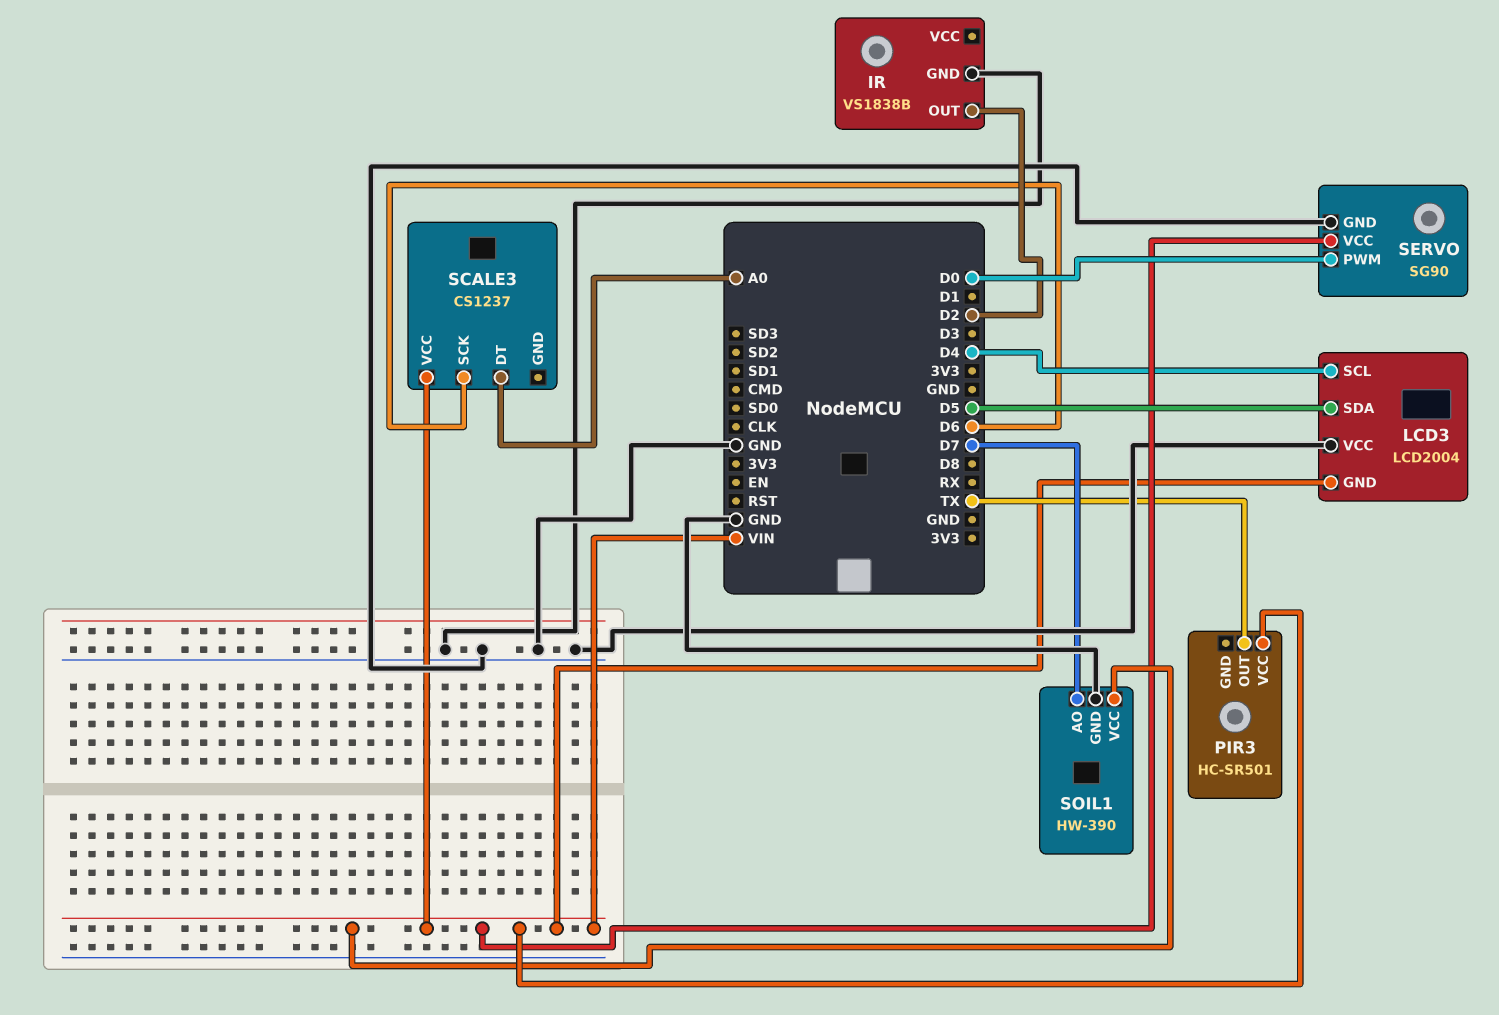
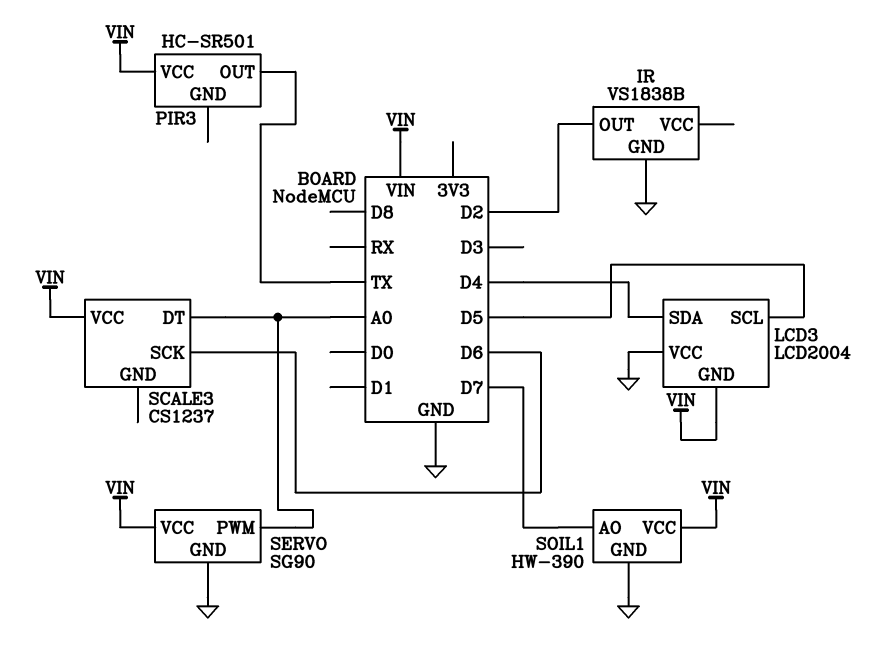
LCD3 pin SCL: D4 -> D5
LCD3 pin SDA: D5 -> D4
SERVO pin PWM: D0 -> A0

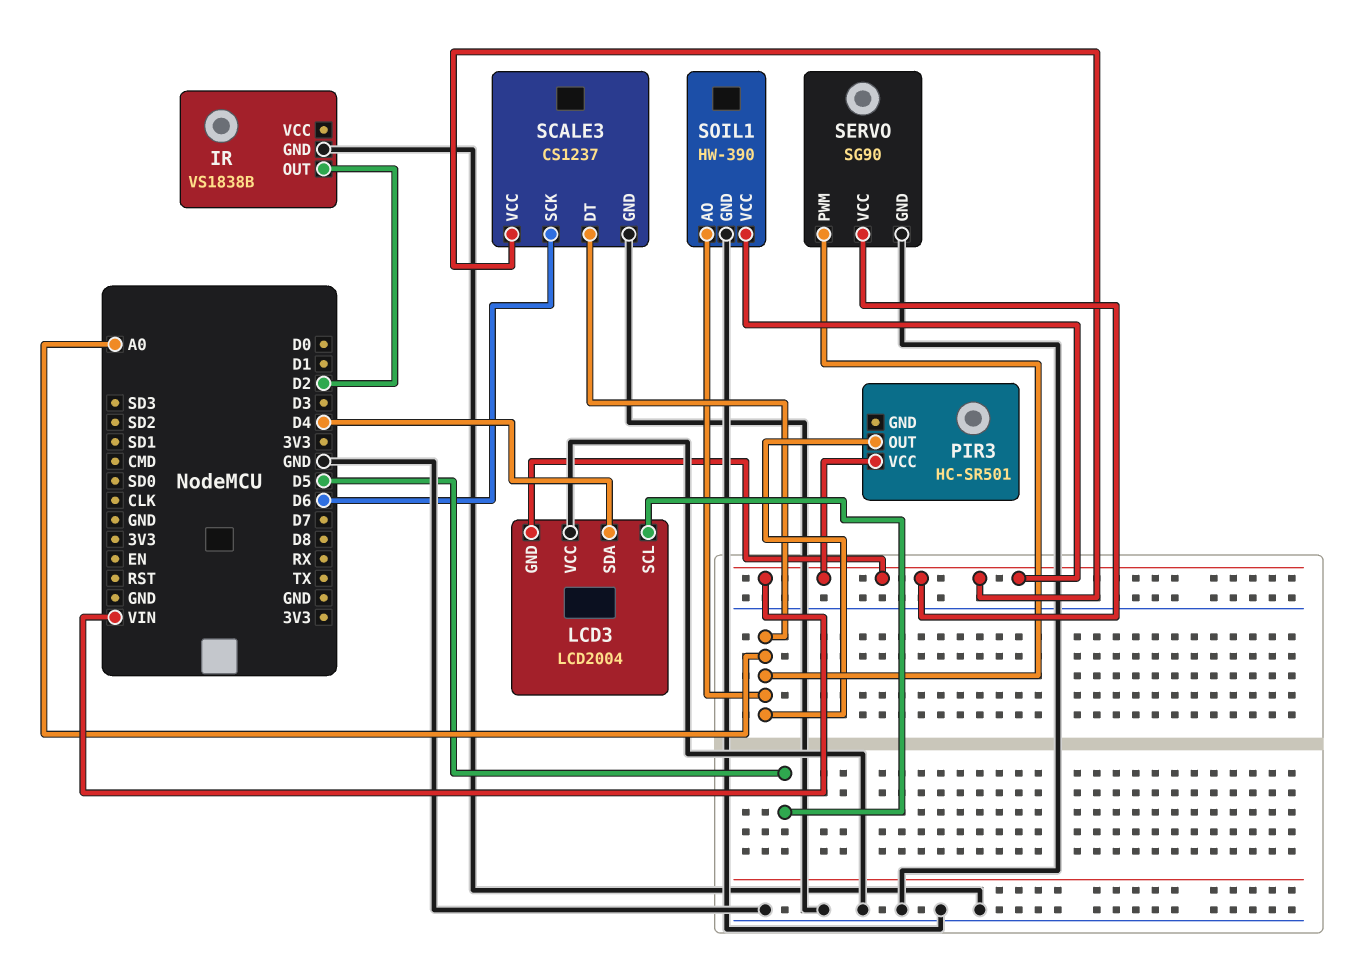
PIR3 pin OUT: TX -> A0
SCALE3 pin GND: none -> GND
SOIL1 pin AO: D7 -> A0

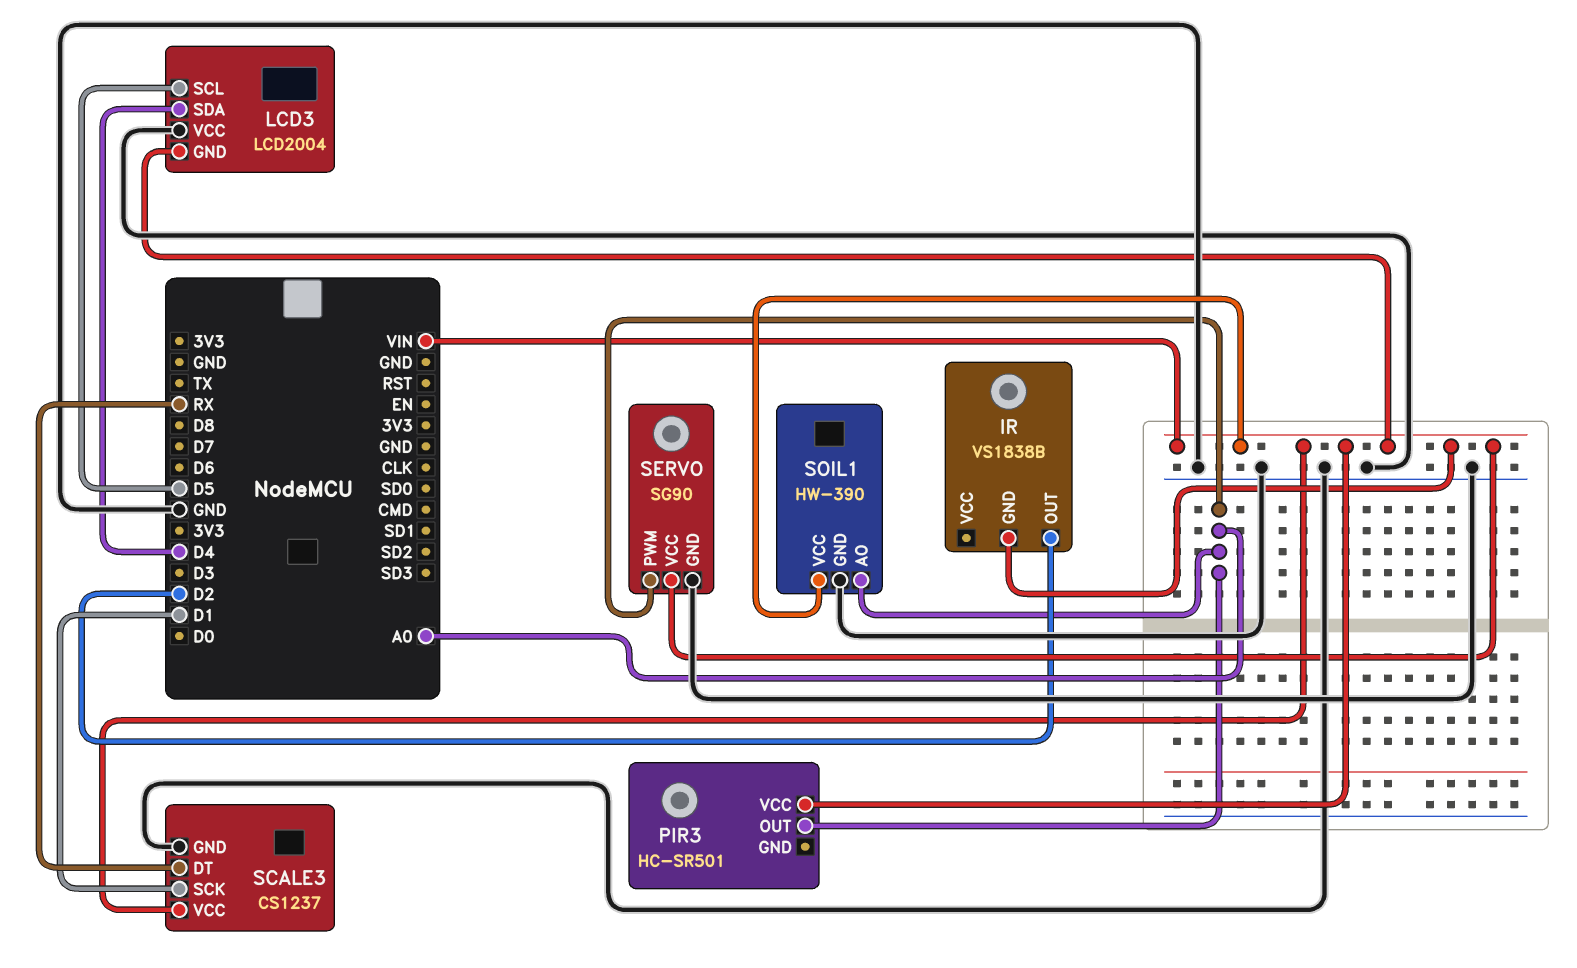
IR pin GND: GND -> VIN
SCALE3 pin DT: A0 -> RX
SCALE3 pin SCK: D6 -> D1

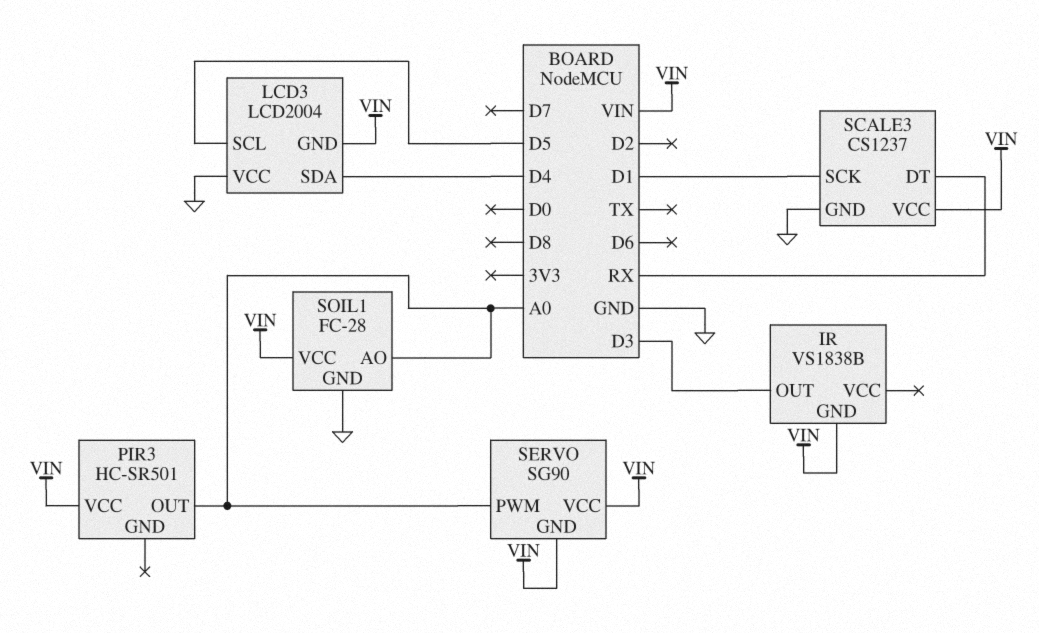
IR pin OUT: D2 -> D3
SERVO pin GND: GND -> VIN
SOIL1: HW-390 -> FC-28

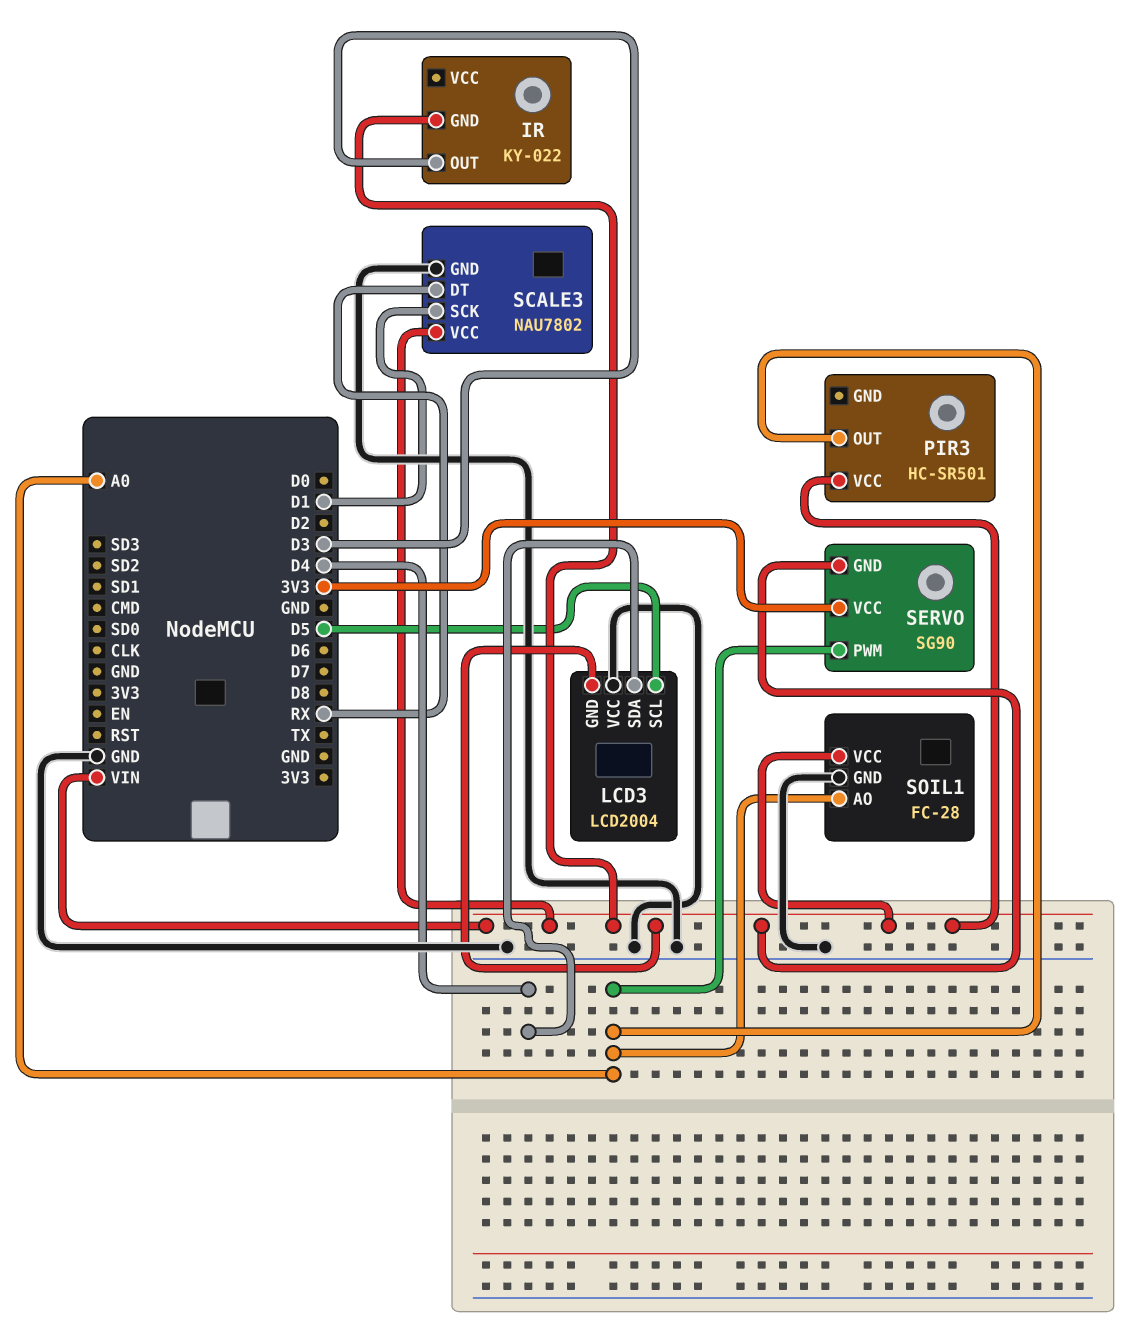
IR: VS1838B -> KY-022
SCALE3: CS1237 -> NAU7802
SERVO pin VCC: VIN -> 3V3

